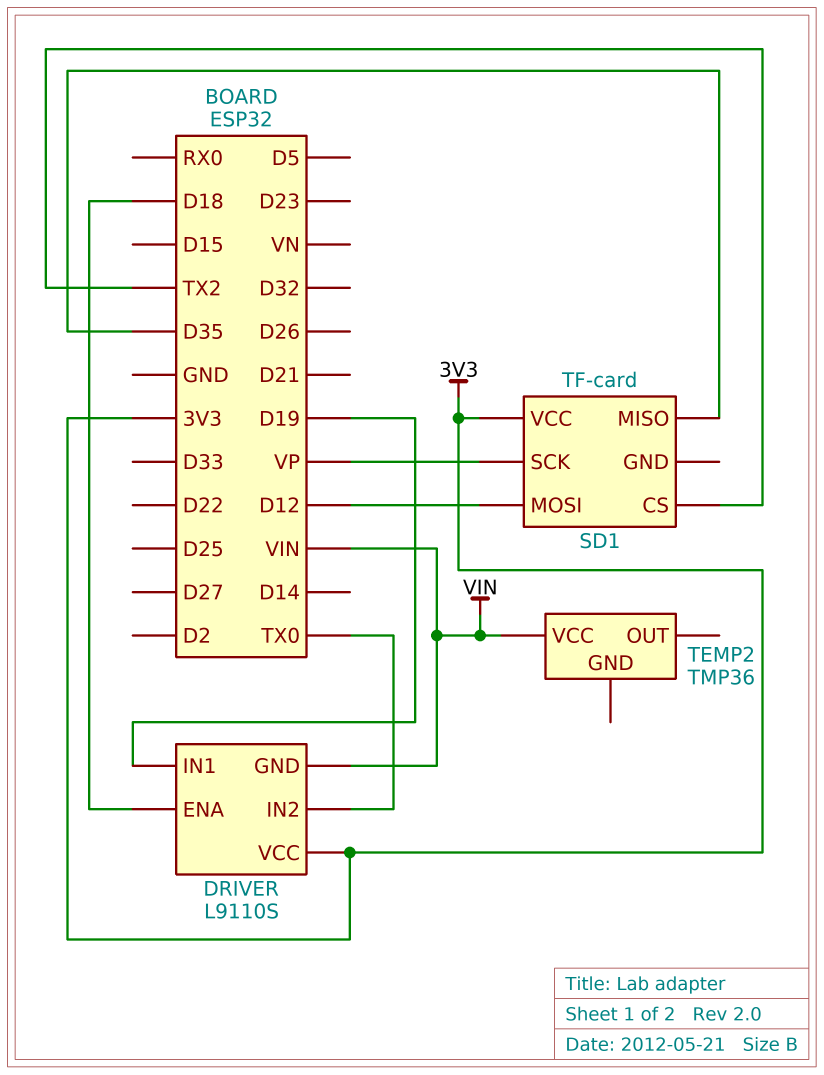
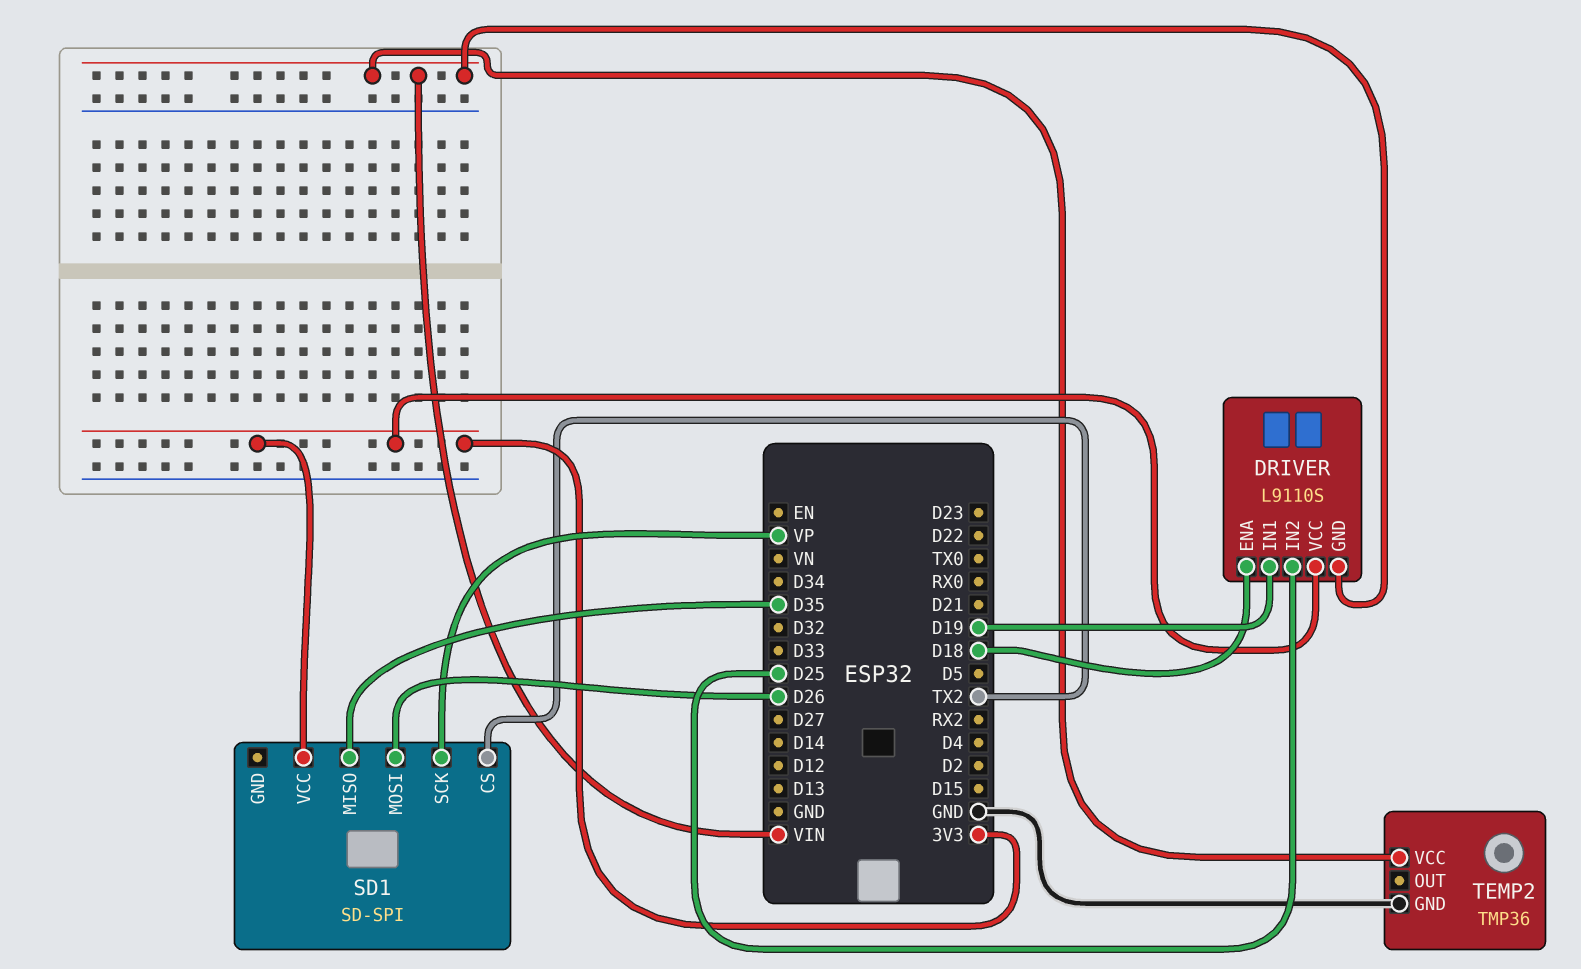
DRIVER pin IN2: TX0 -> D25
SD1: TF-card -> SD-SPI
SD1 pin MOSI: D12 -> D26
TEMP2 pin GND: none -> GND

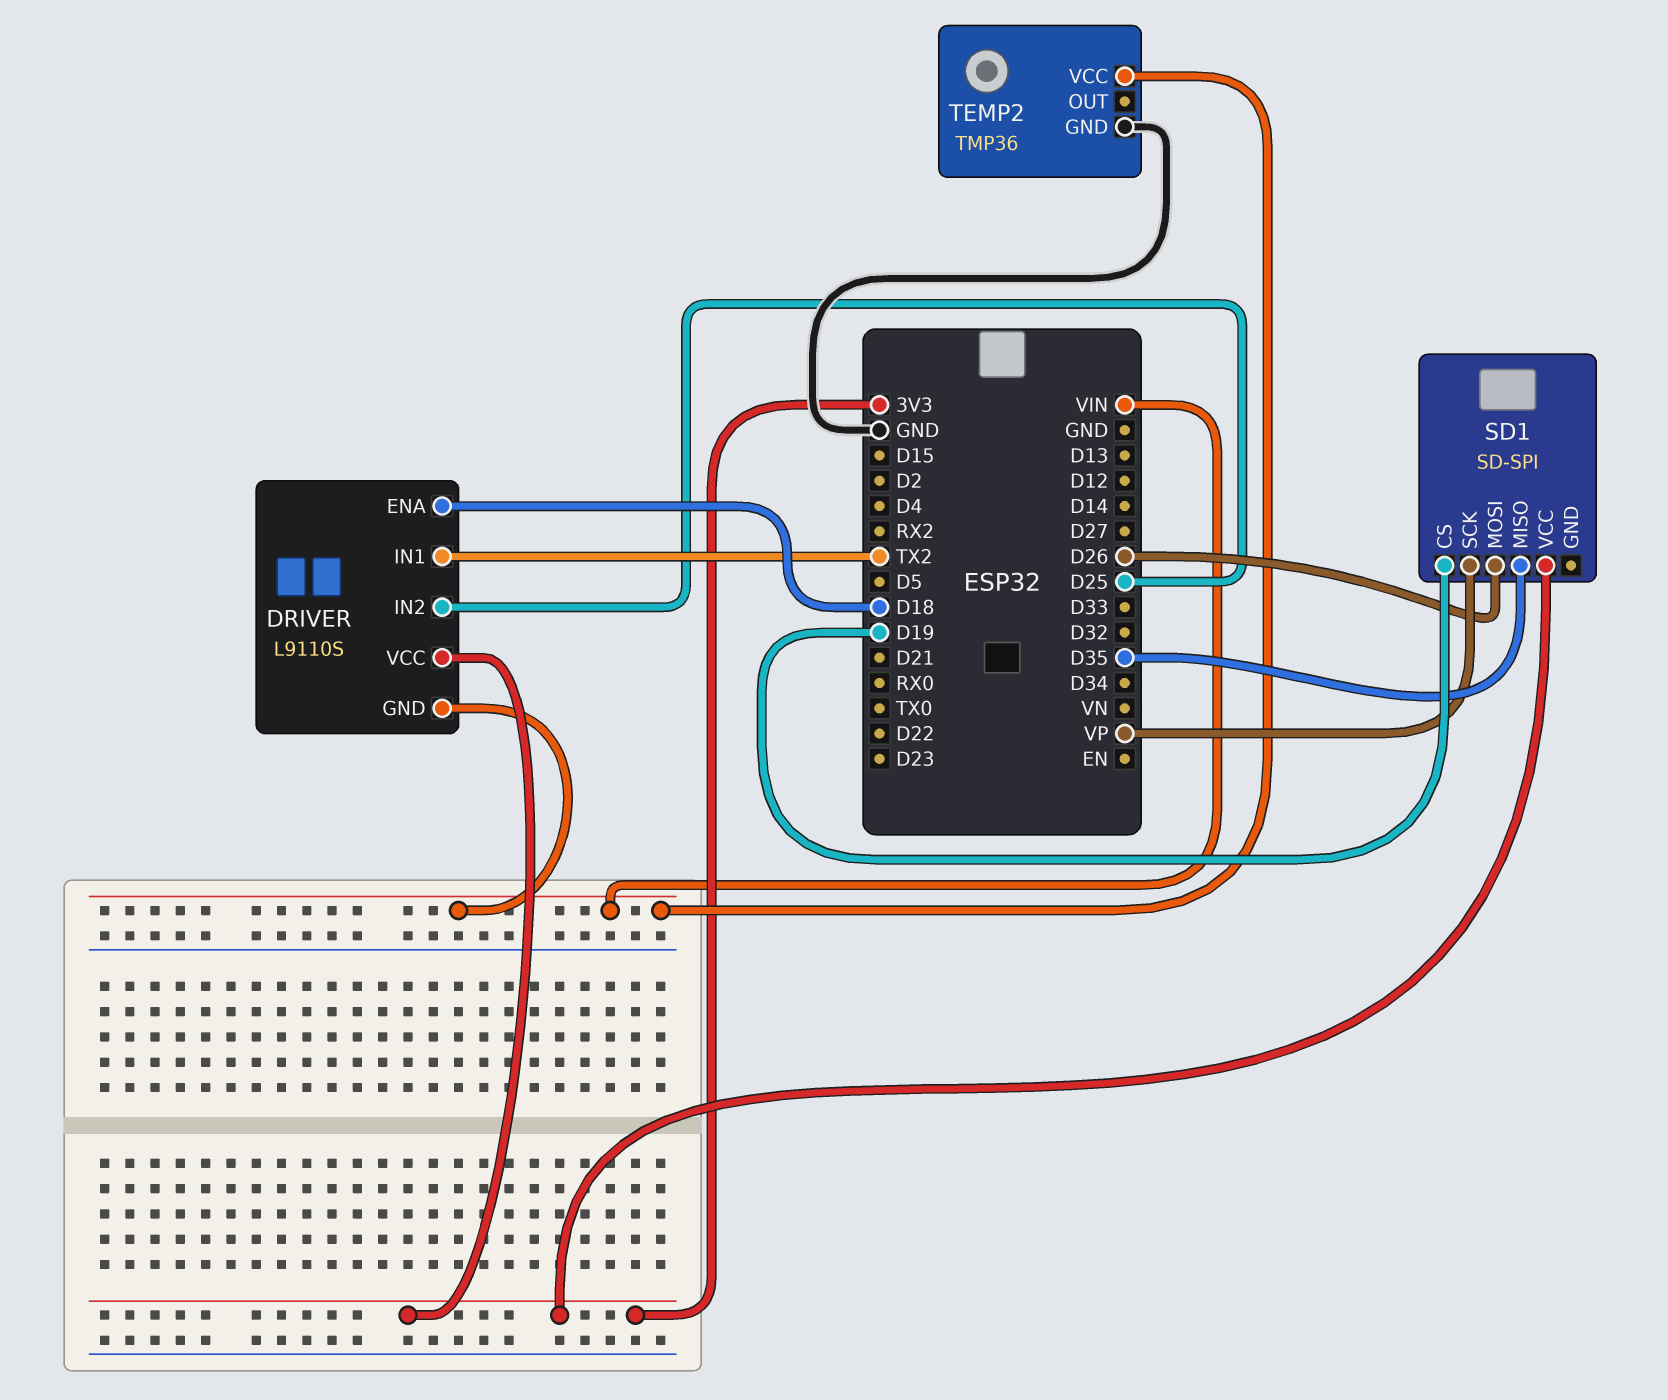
DRIVER pin IN1: D19 -> TX2
SD1 pin CS: TX2 -> D19

